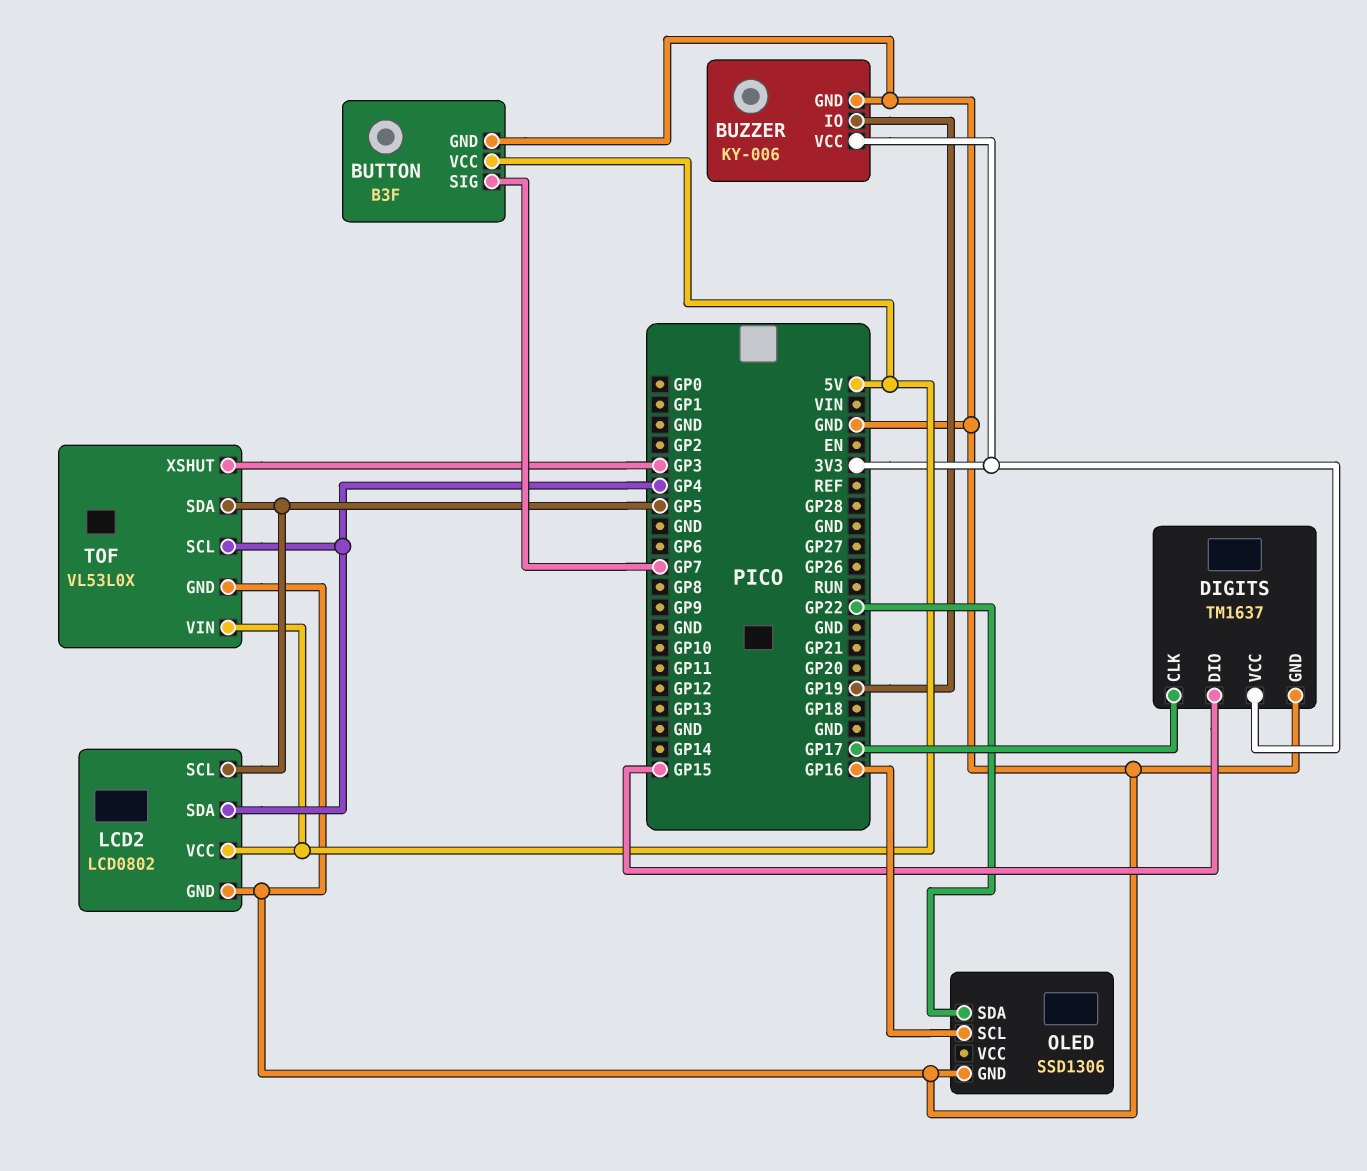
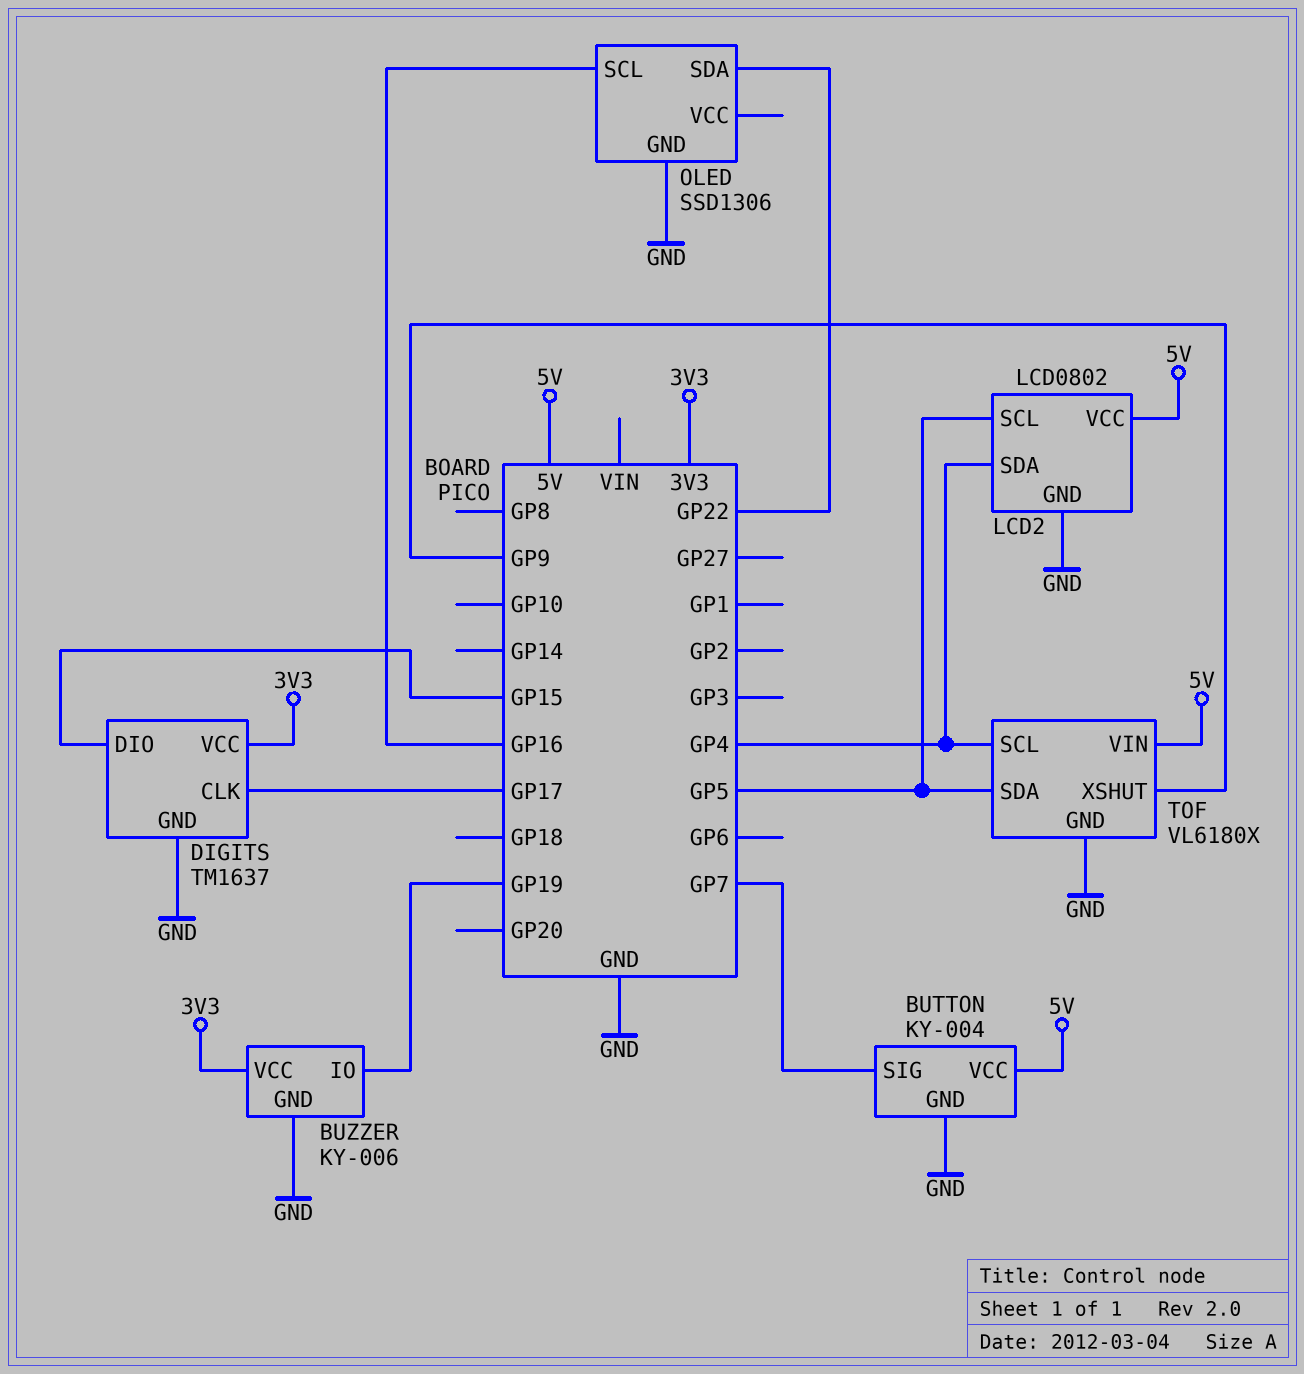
BUTTON: B3F -> KY-004
TOF: VL53L0X -> VL6180X
TOF pin XSHUT: GP3 -> GP9

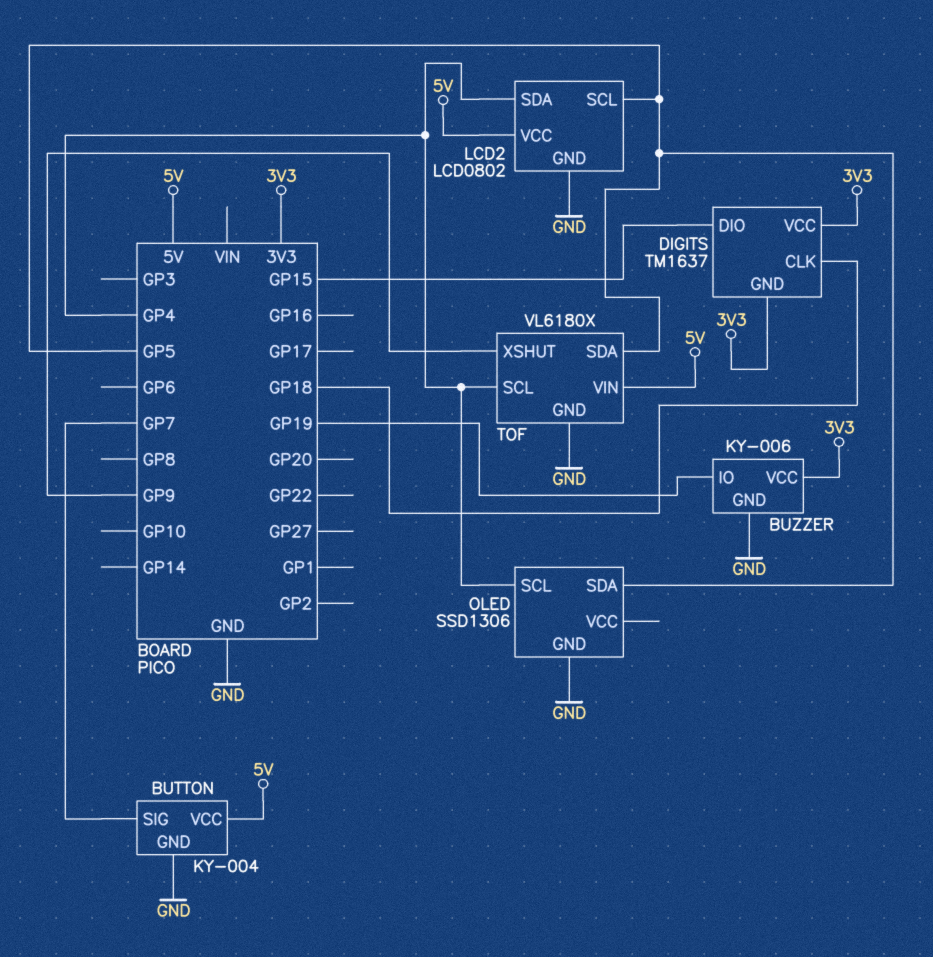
DIGITS pin CLK: GP17 -> GP18
DIGITS pin GND: GND -> 3V3
OLED pin SCL: GP16 -> GP4
OLED pin SDA: GP22 -> GP5

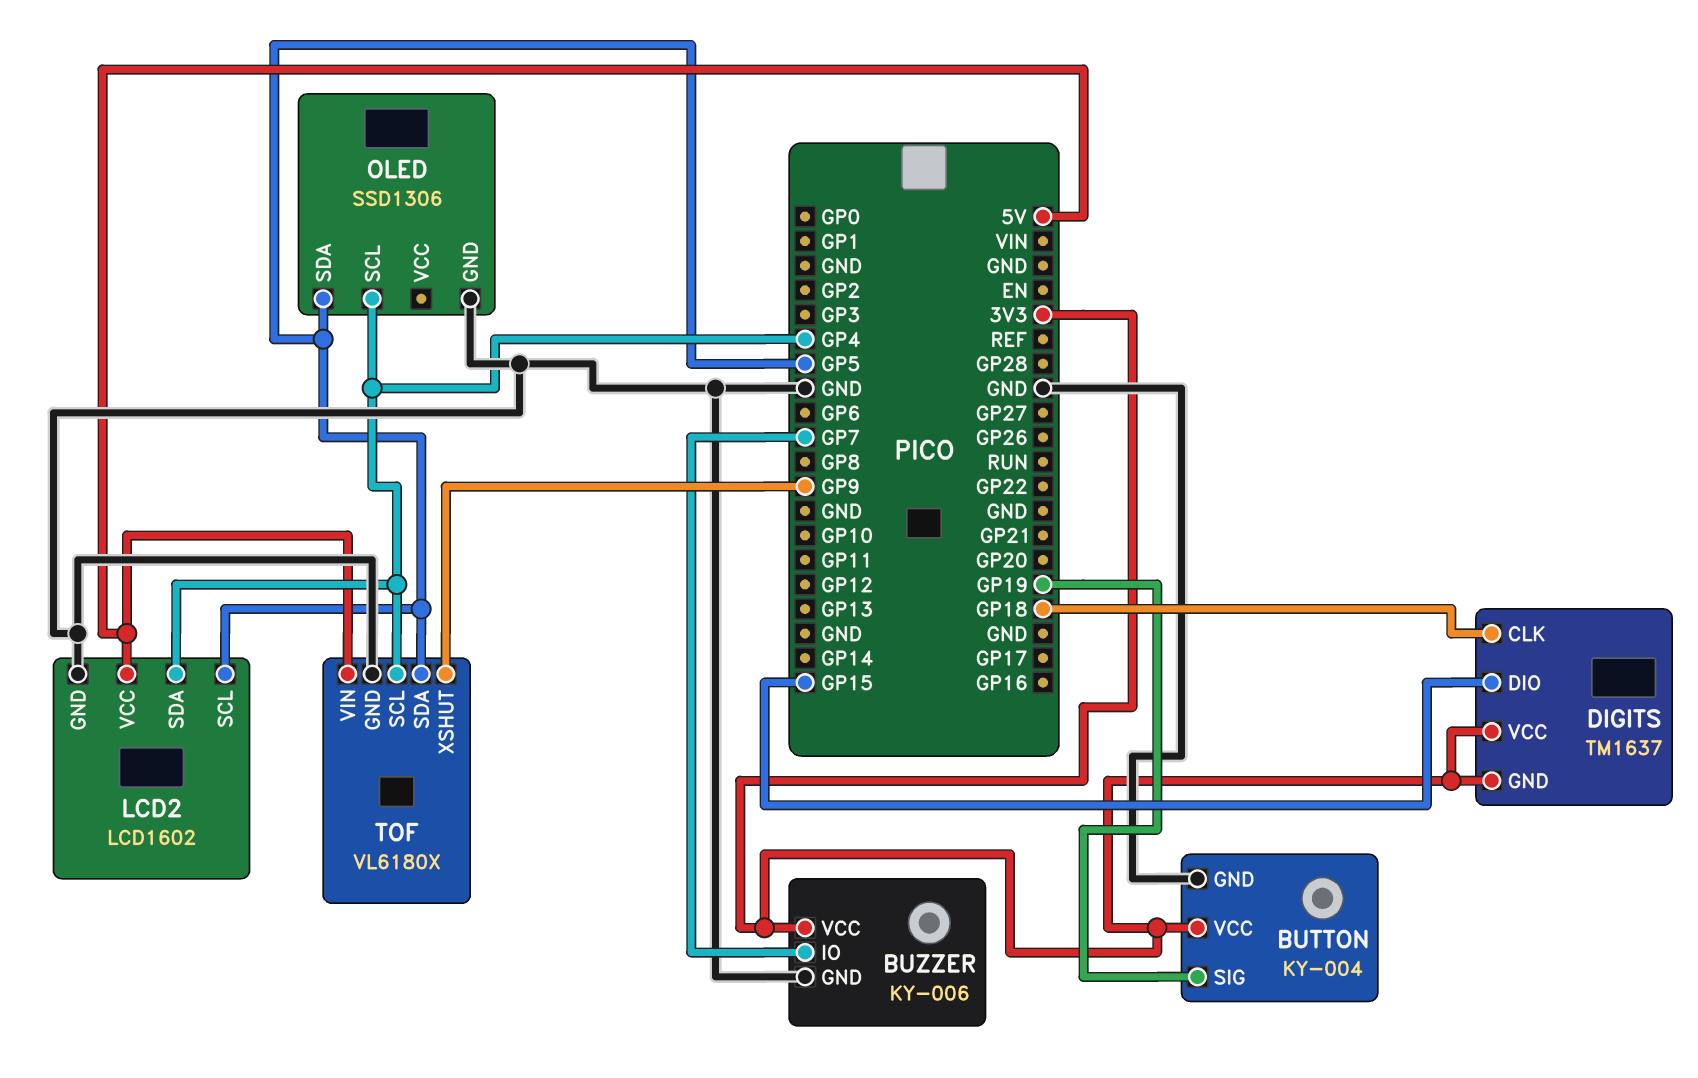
BUTTON pin SIG: GP7 -> GP19
BUTTON pin VCC: 5V -> 3V3
BUZZER pin IO: GP19 -> GP7
LCD2: LCD0802 -> LCD1602

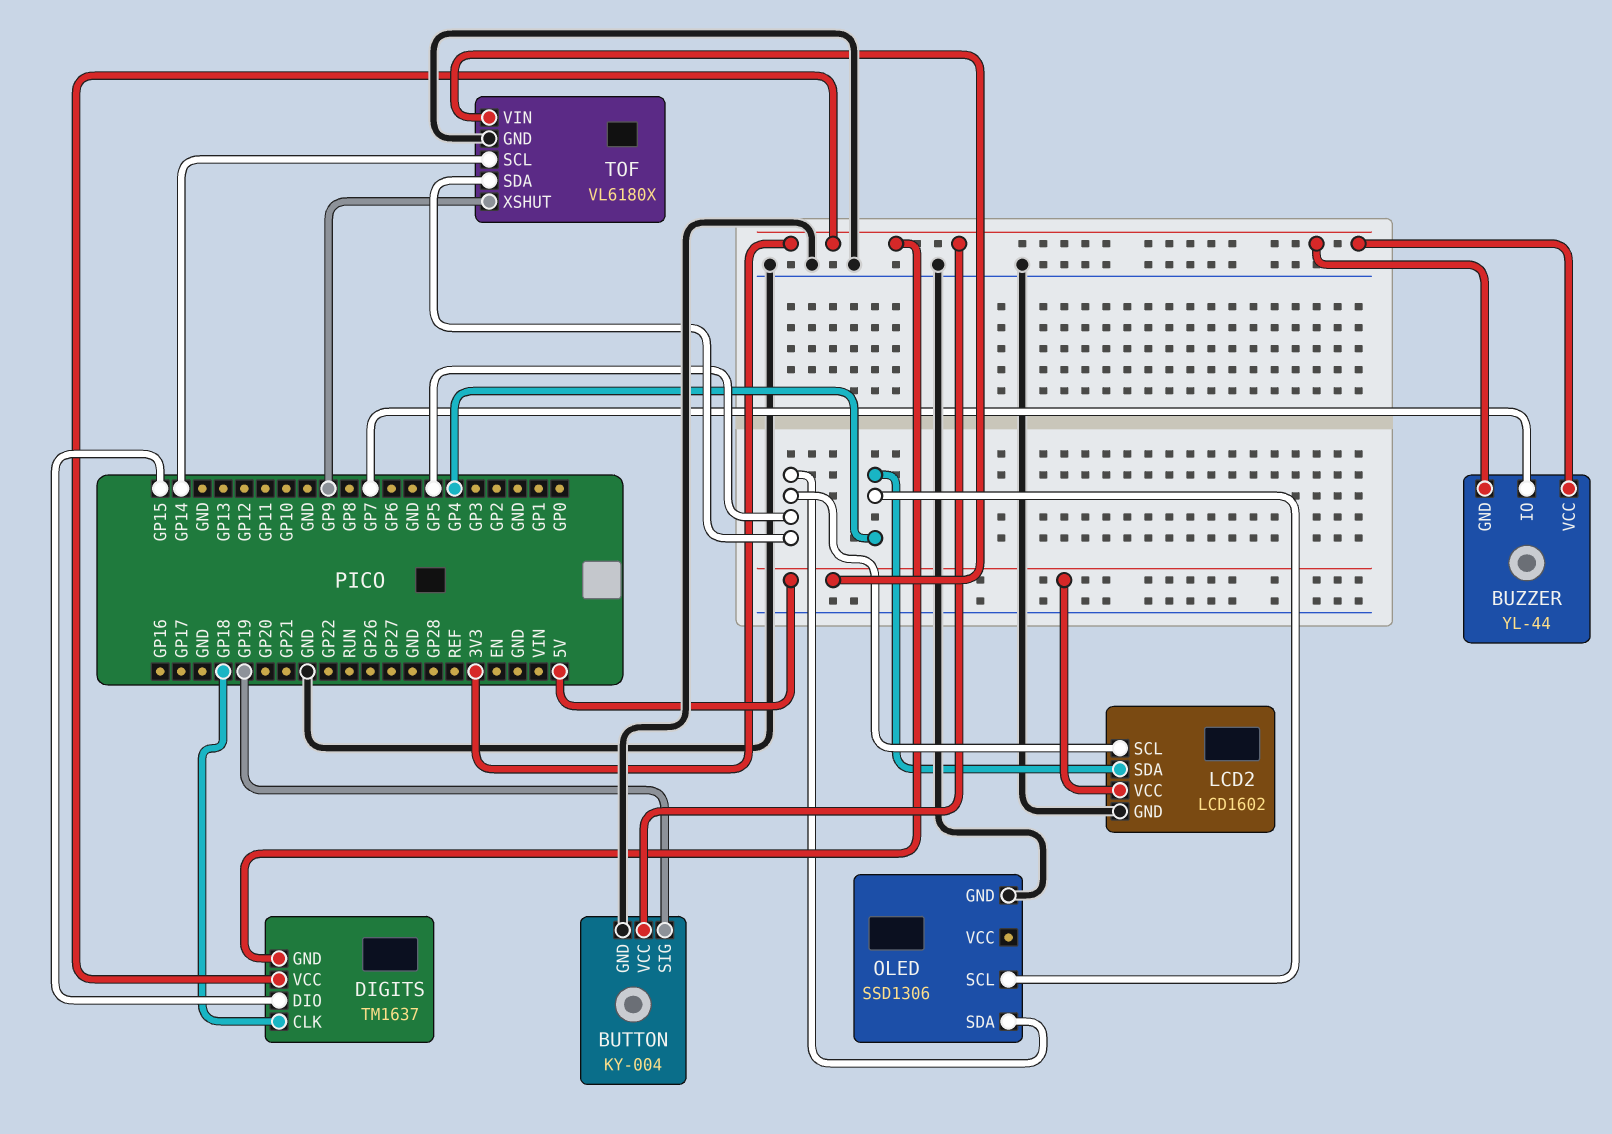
BUZZER: KY-006 -> YL-44
BUZZER pin GND: GND -> 3V3
TOF pin SCL: GP4 -> GP14

